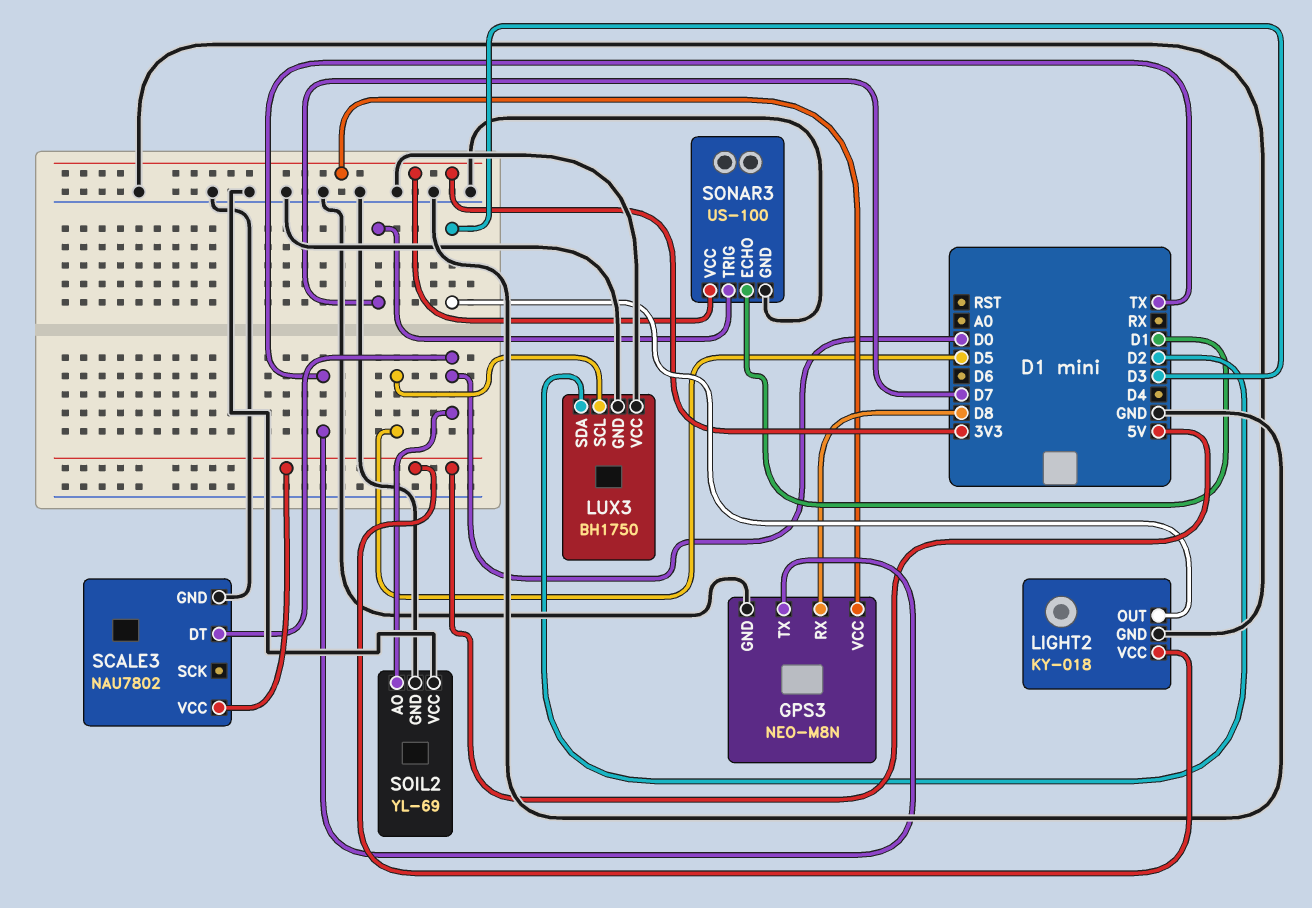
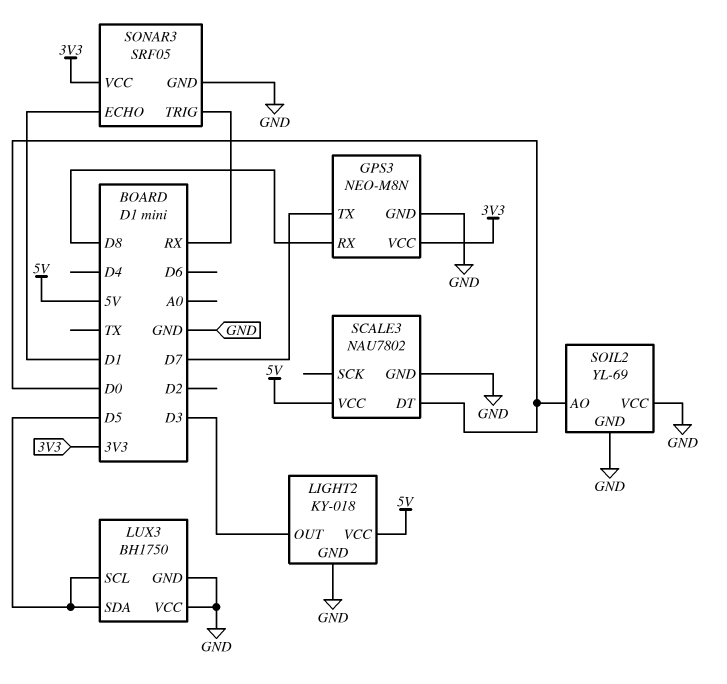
GPS3 pin TX: TX -> D7
LUX3 pin SDA: D2 -> D5
SONAR3: US-100 -> SRF05
SONAR3 pin TRIG: D7 -> RX

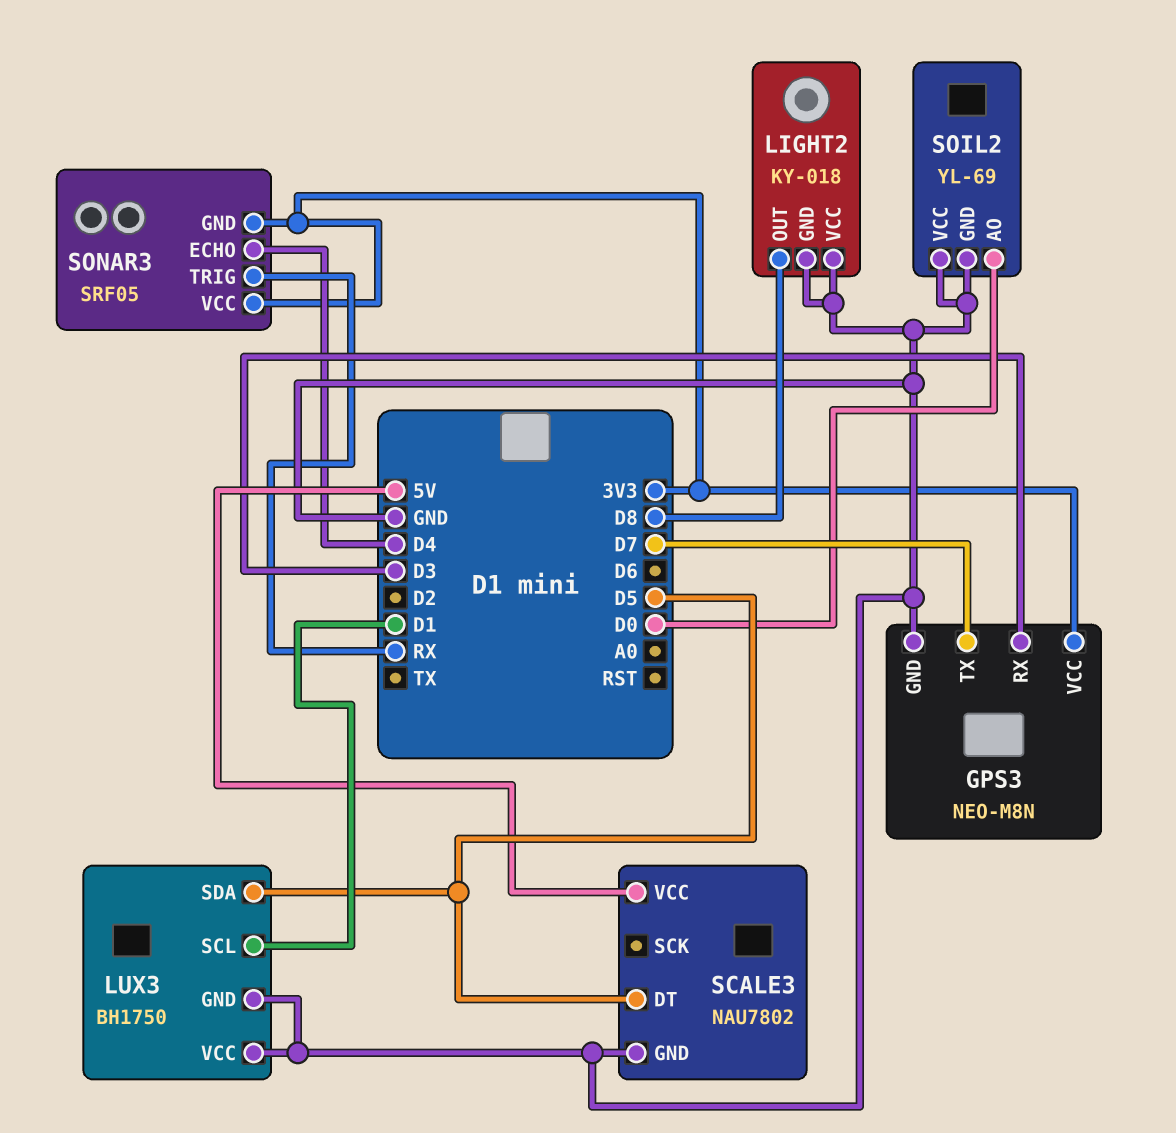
GPS3 pin RX: D8 -> D3
LIGHT2 pin OUT: D3 -> D8
LIGHT2 pin VCC: 5V -> GND
LUX3 pin SCL: D5 -> D1
SCALE3 pin DT: D0 -> D5
SONAR3 pin ECHO: D1 -> D4
SONAR3 pin GND: GND -> 3V3

